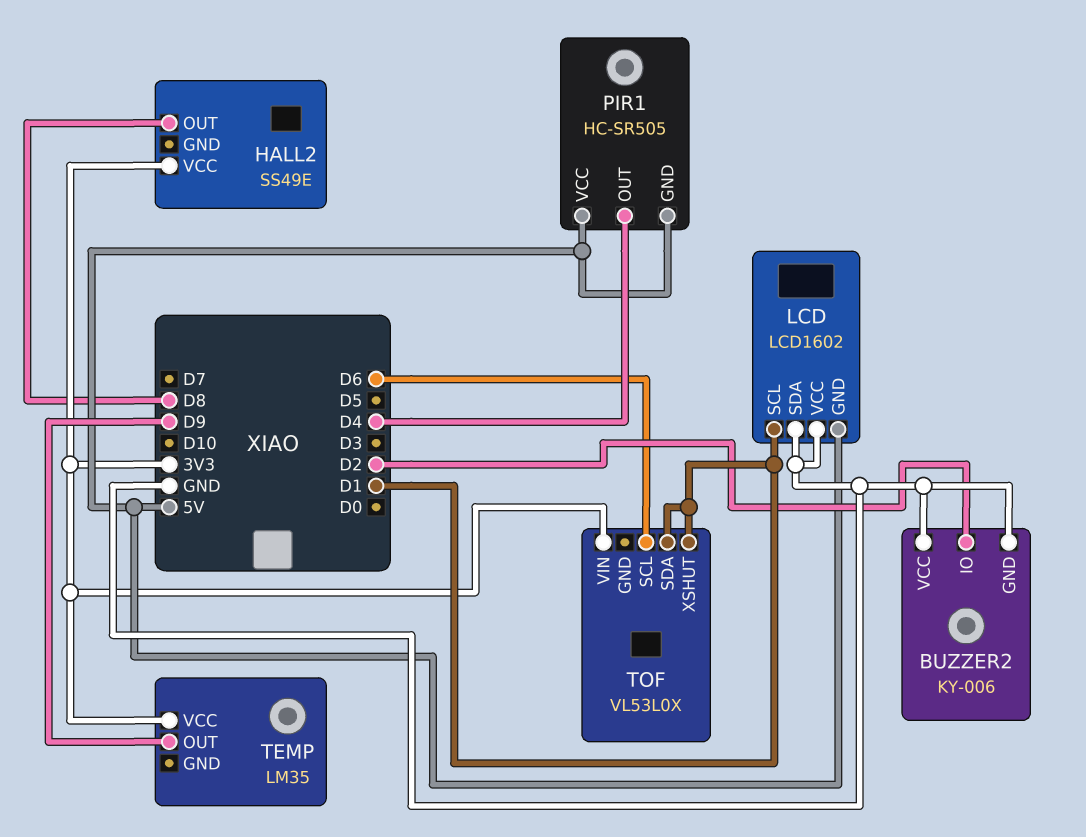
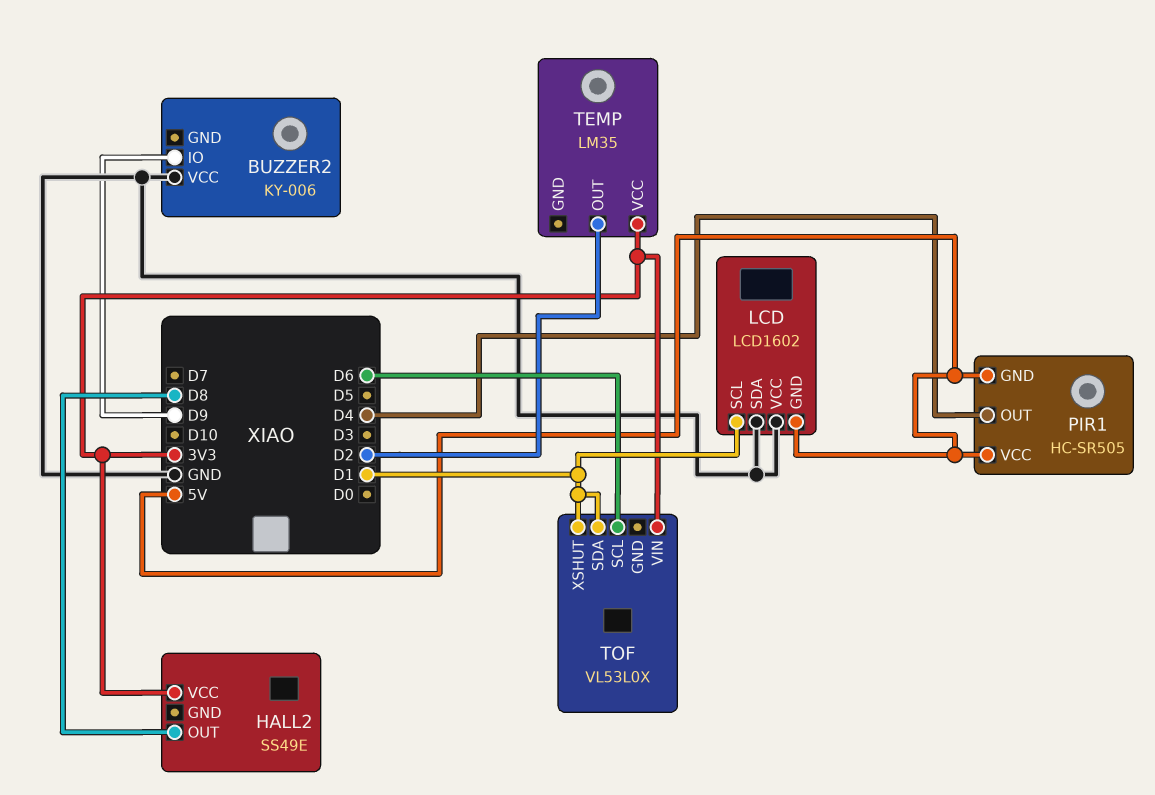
BUZZER2 pin GND: GND -> none
BUZZER2 pin IO: D2 -> D9
TEMP pin OUT: D9 -> D2

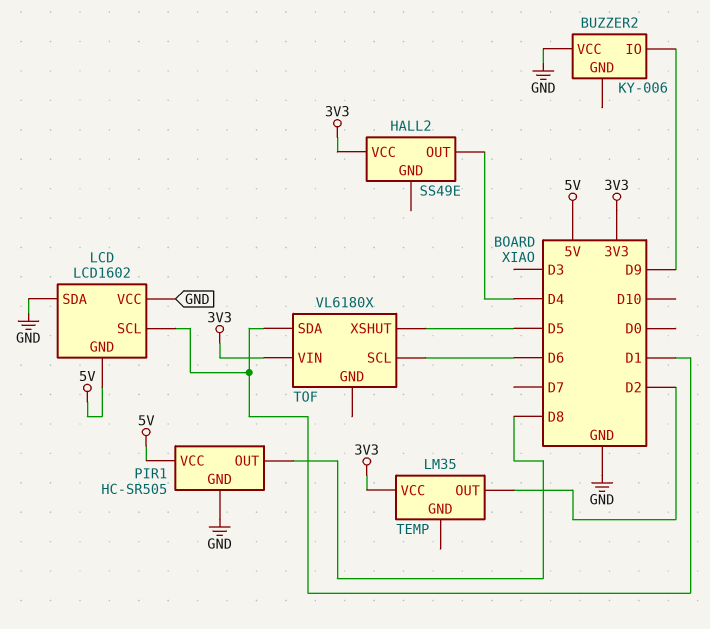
HALL2 pin OUT: D8 -> D4
PIR1 pin GND: 5V -> GND
PIR1 pin OUT: D4 -> D8
TOF: VL53L0X -> VL6180X
TOF pin XSHUT: D1 -> D5

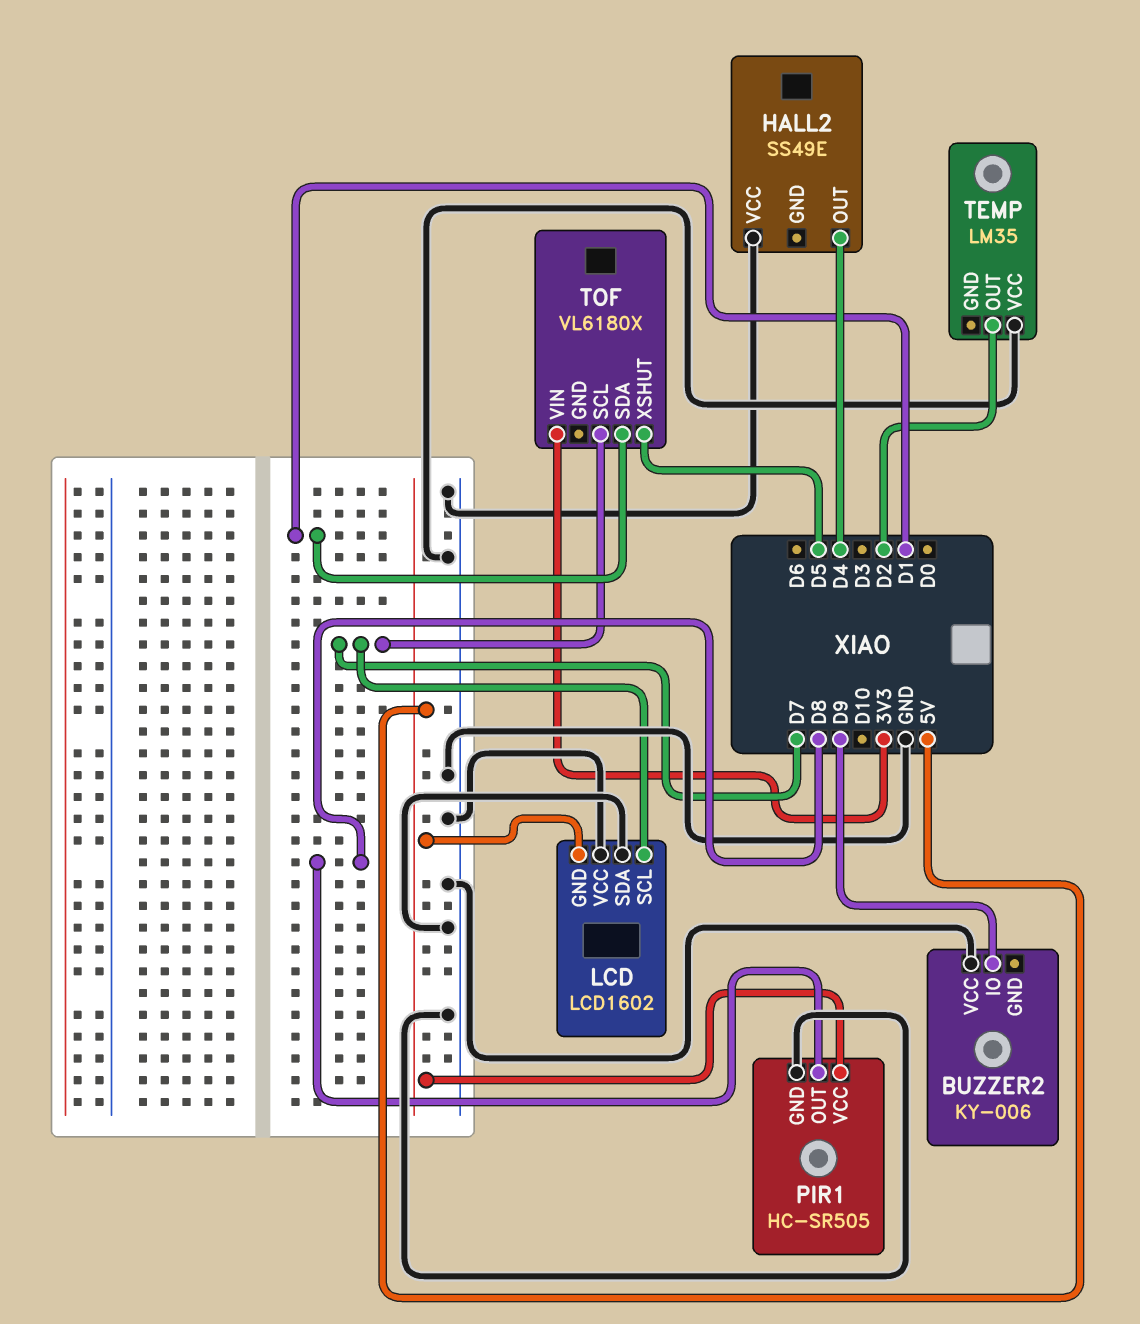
HALL2 pin VCC: 3V3 -> GND
LCD pin SCL: D1 -> D7
TEMP pin VCC: 3V3 -> GND
TOF pin SCL: D6 -> D7

